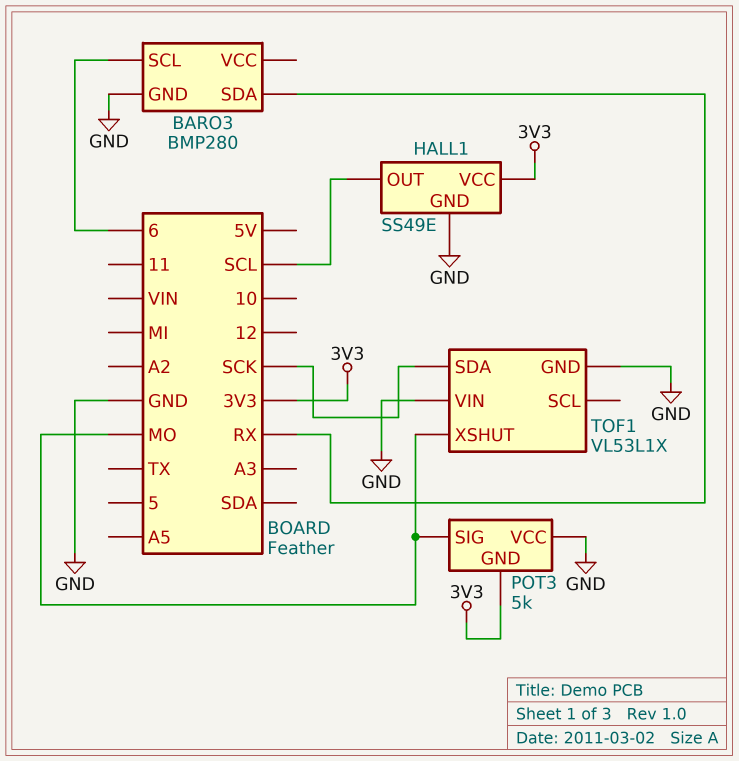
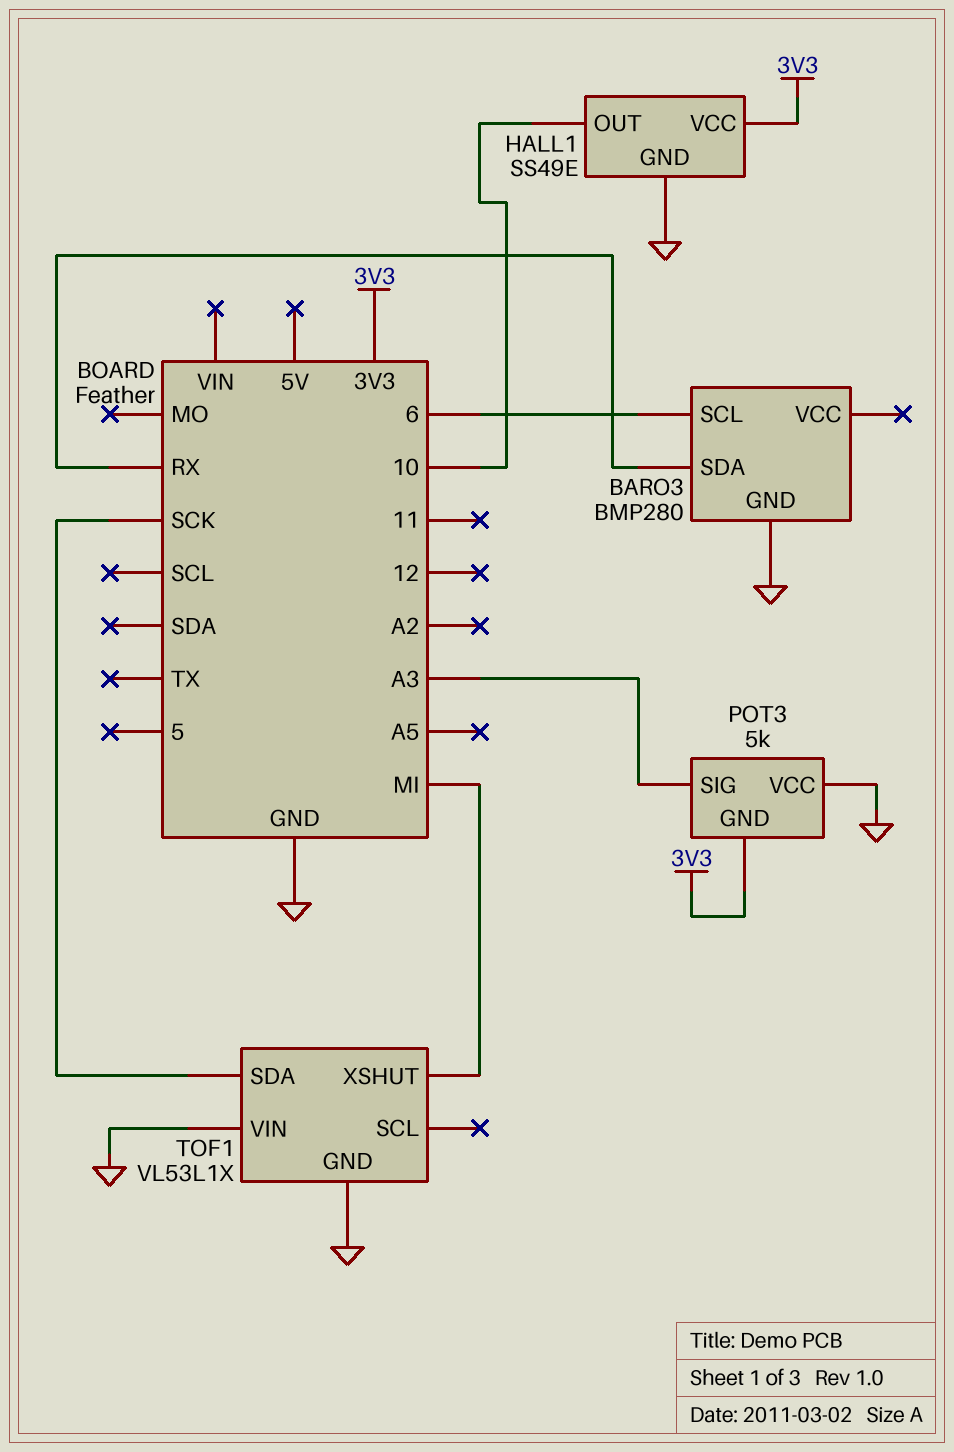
HALL1 pin OUT: SCL -> 10
POT3 pin SIG: MO -> A3
TOF1 pin XSHUT: MO -> MI

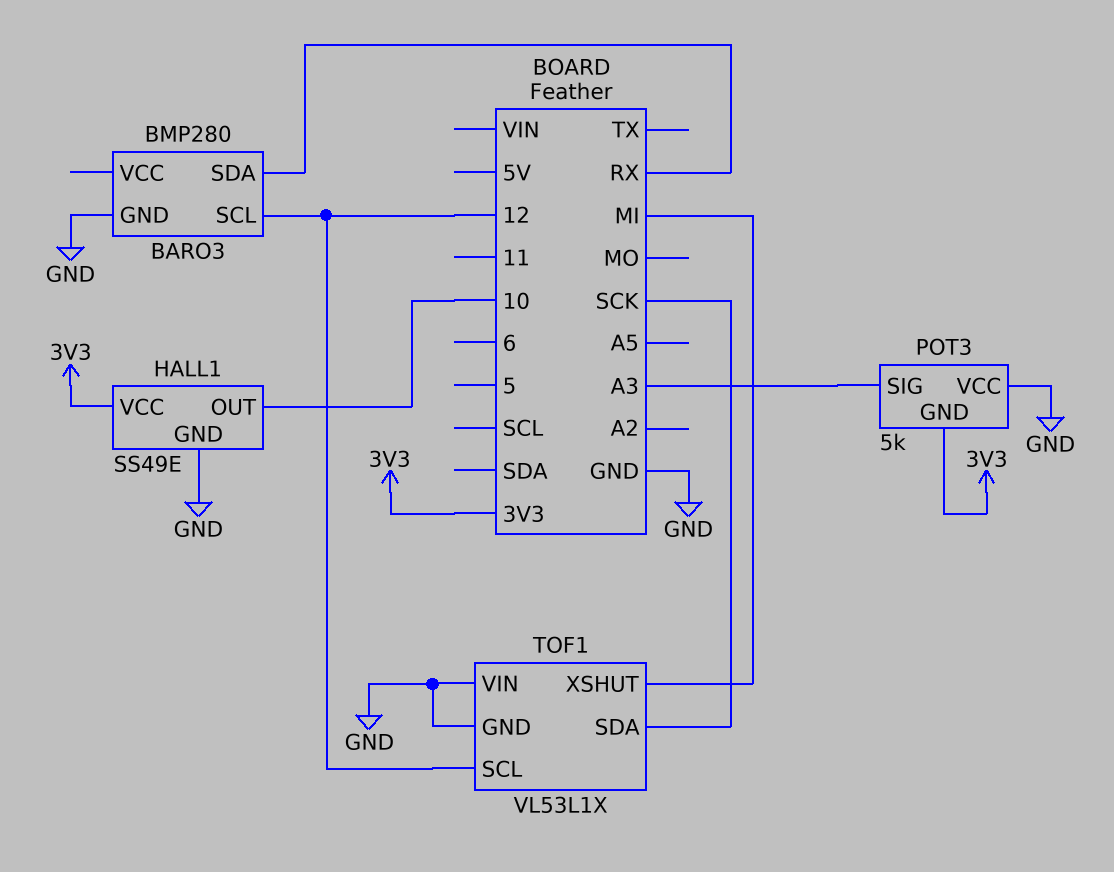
BARO3 pin SCL: 6 -> 12
TOF1 pin SCL: none -> 12

